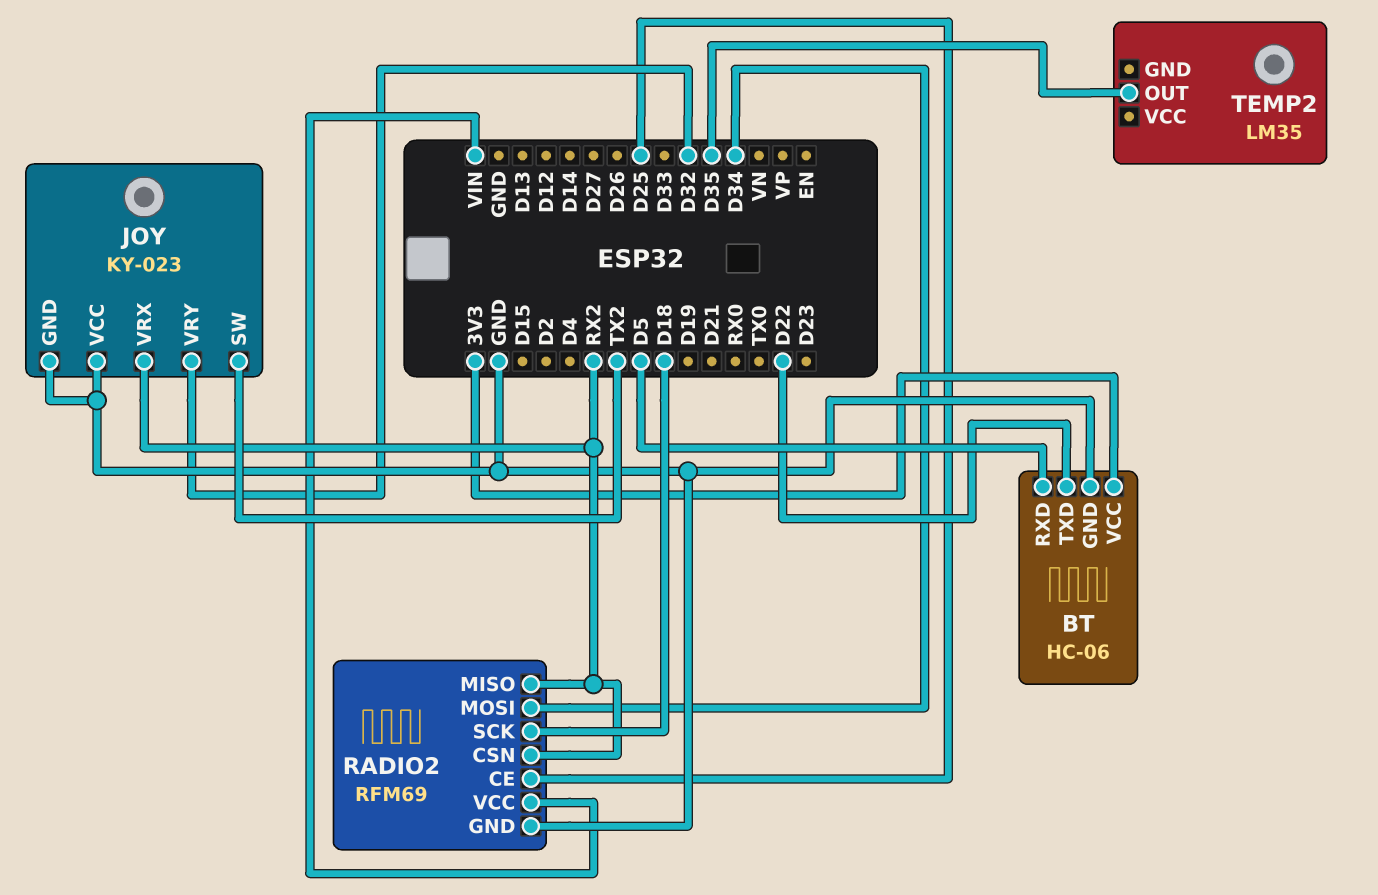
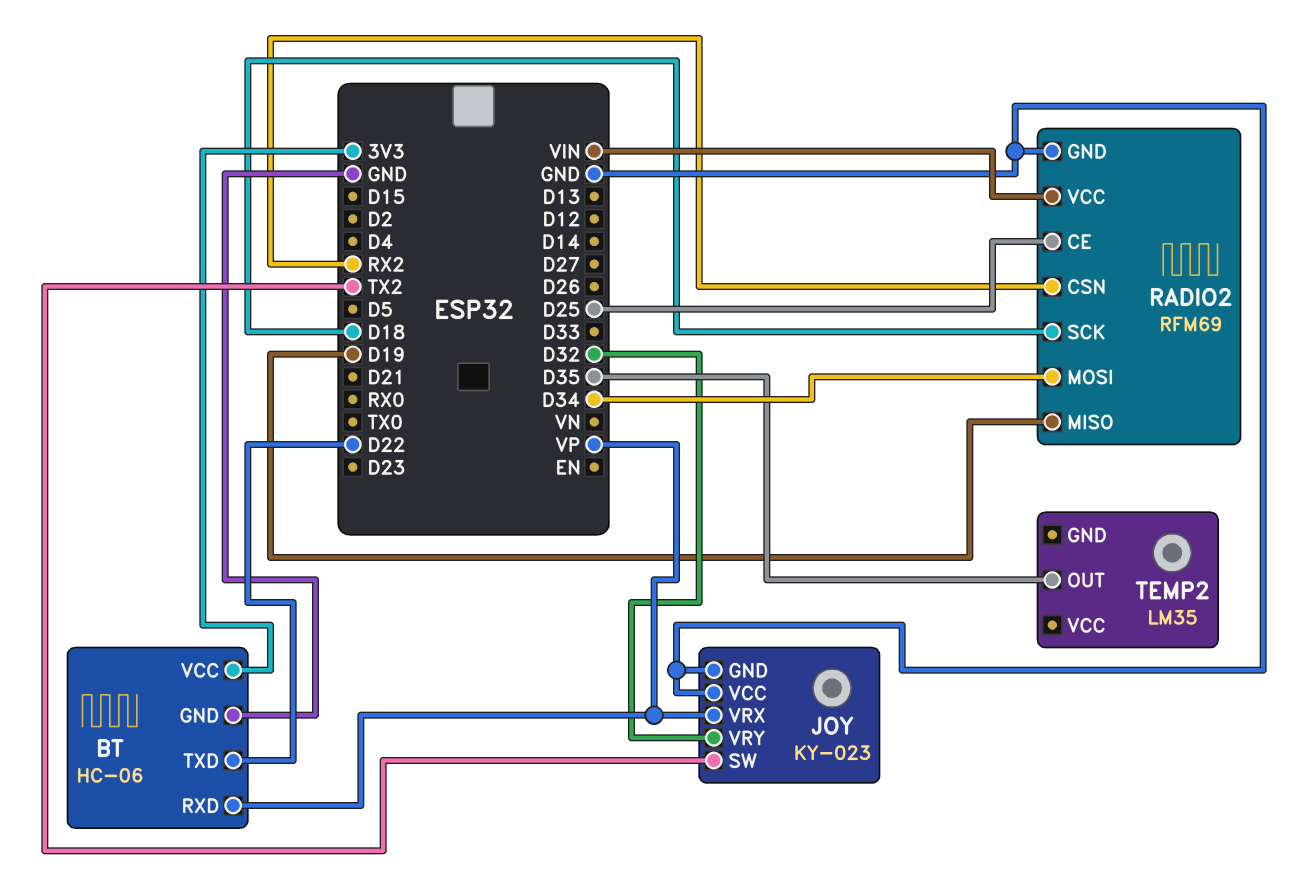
BT pin RXD: D5 -> VP
JOY pin VRX: RX2 -> VP
RADIO2 pin MISO: RX2 -> D19

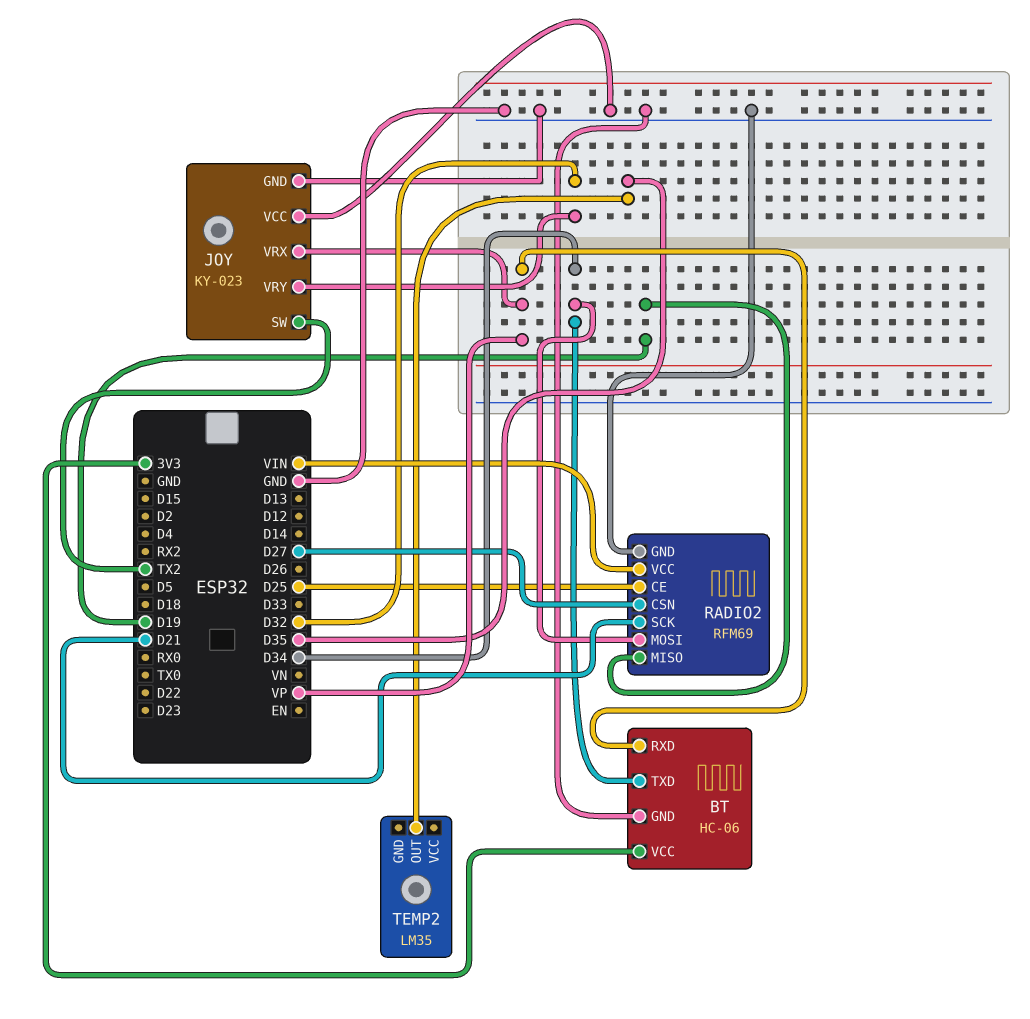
BT pin TXD: D22 -> D34
RADIO2 pin CSN: RX2 -> D27
RADIO2 pin SCK: D18 -> D21

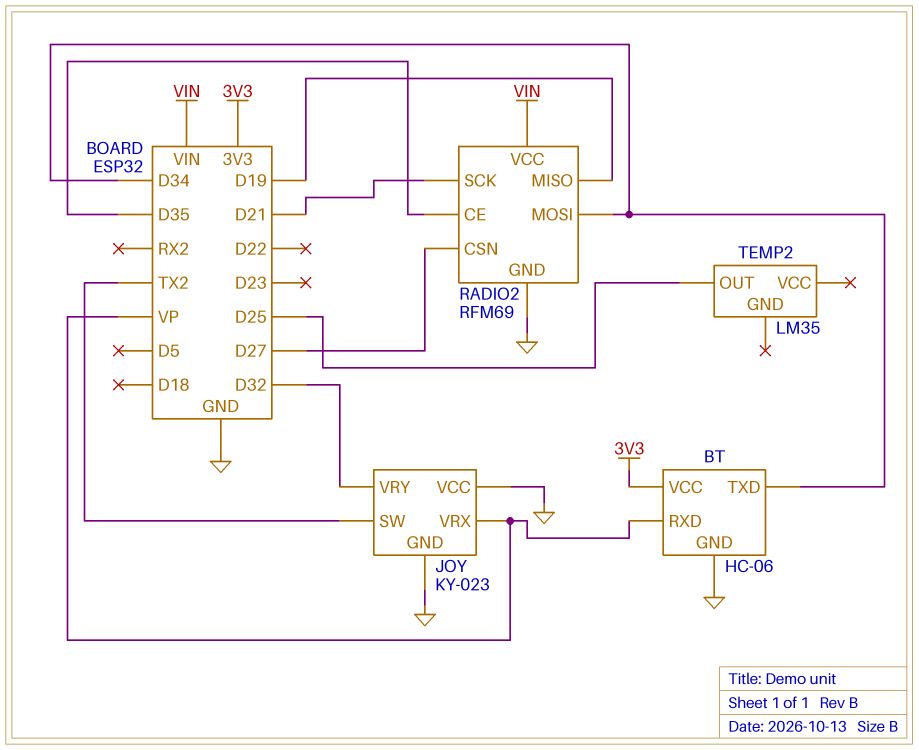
RADIO2 pin CE: D25 -> D35
TEMP2 pin OUT: D35 -> D25

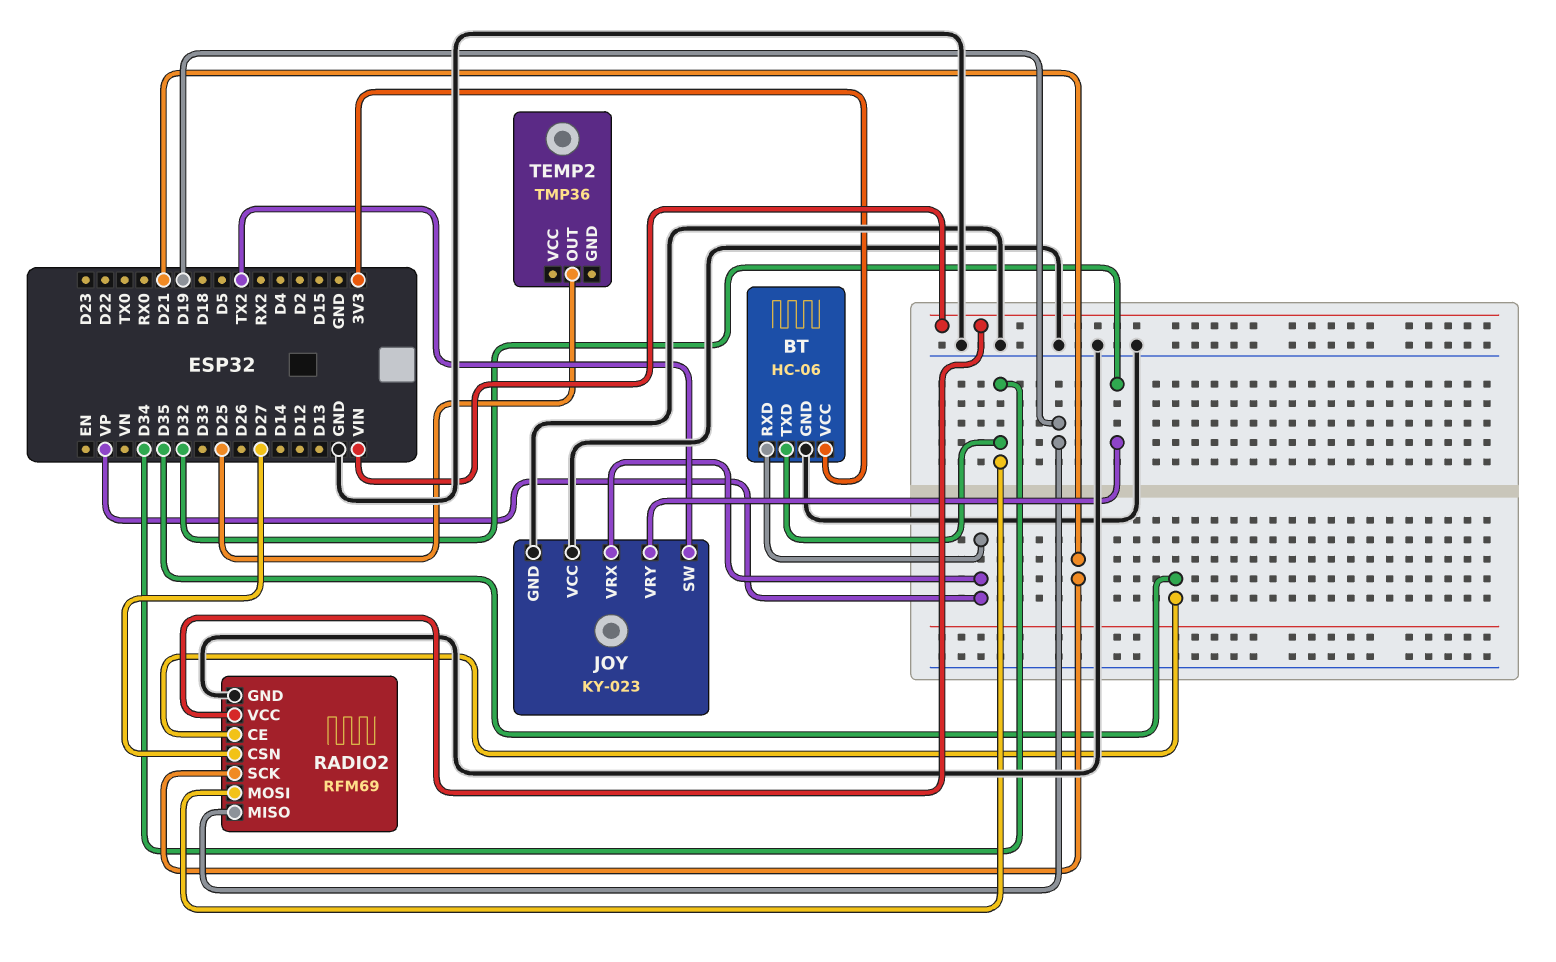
TEMP2: LM35 -> TMP36

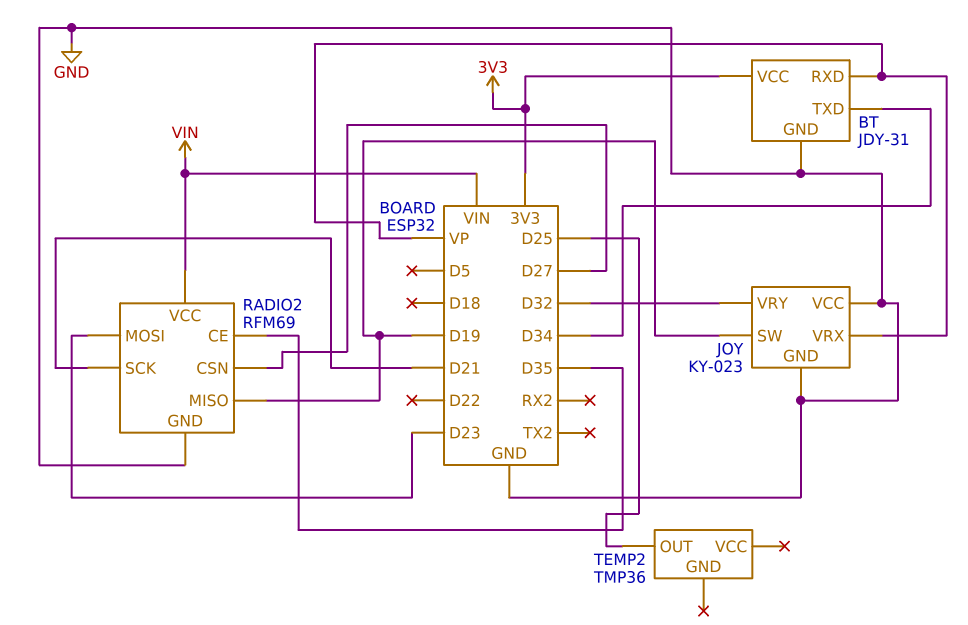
BT: HC-06 -> JDY-31
JOY pin SW: TX2 -> D19
RADIO2 pin MOSI: D34 -> D23

